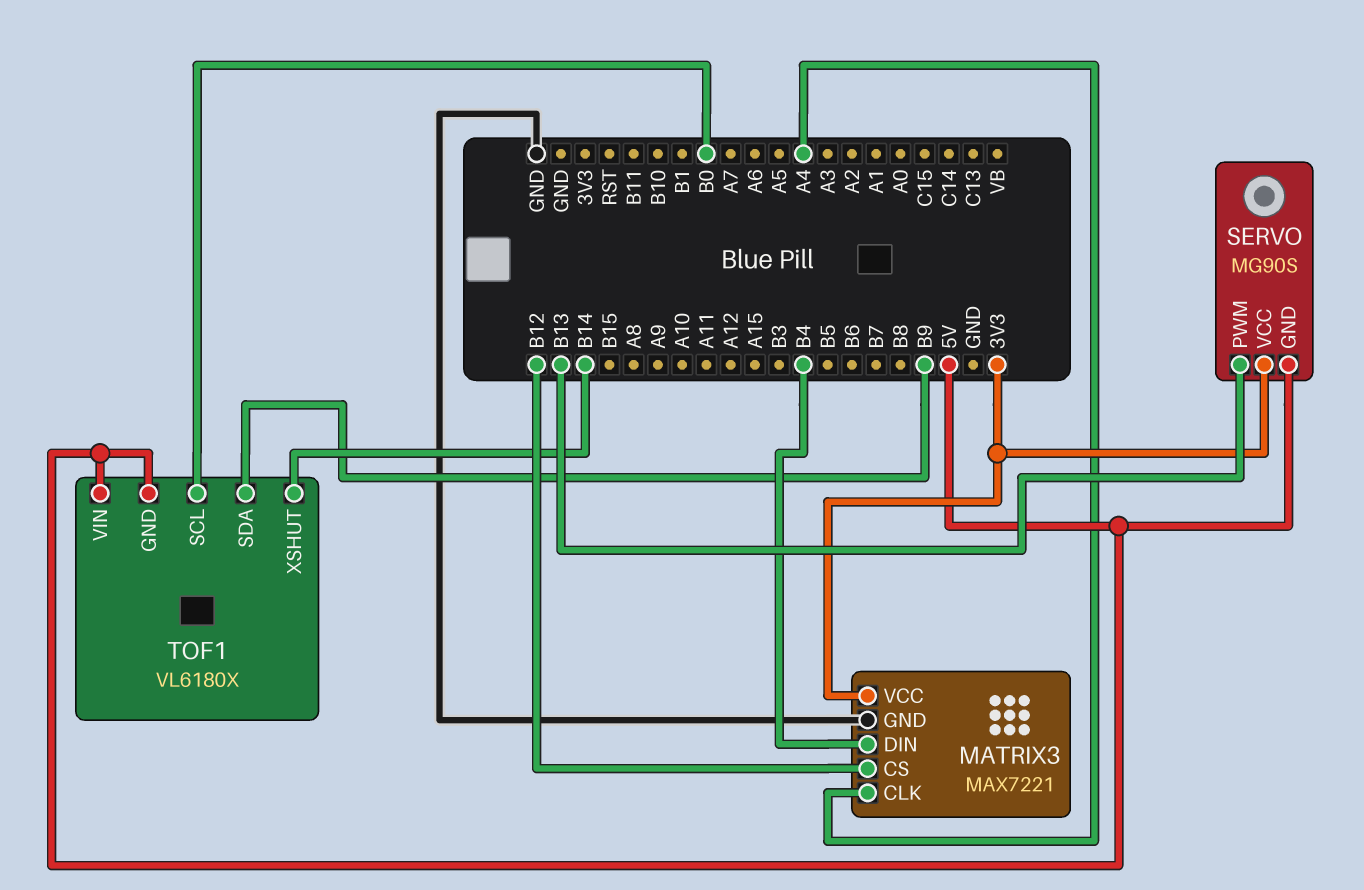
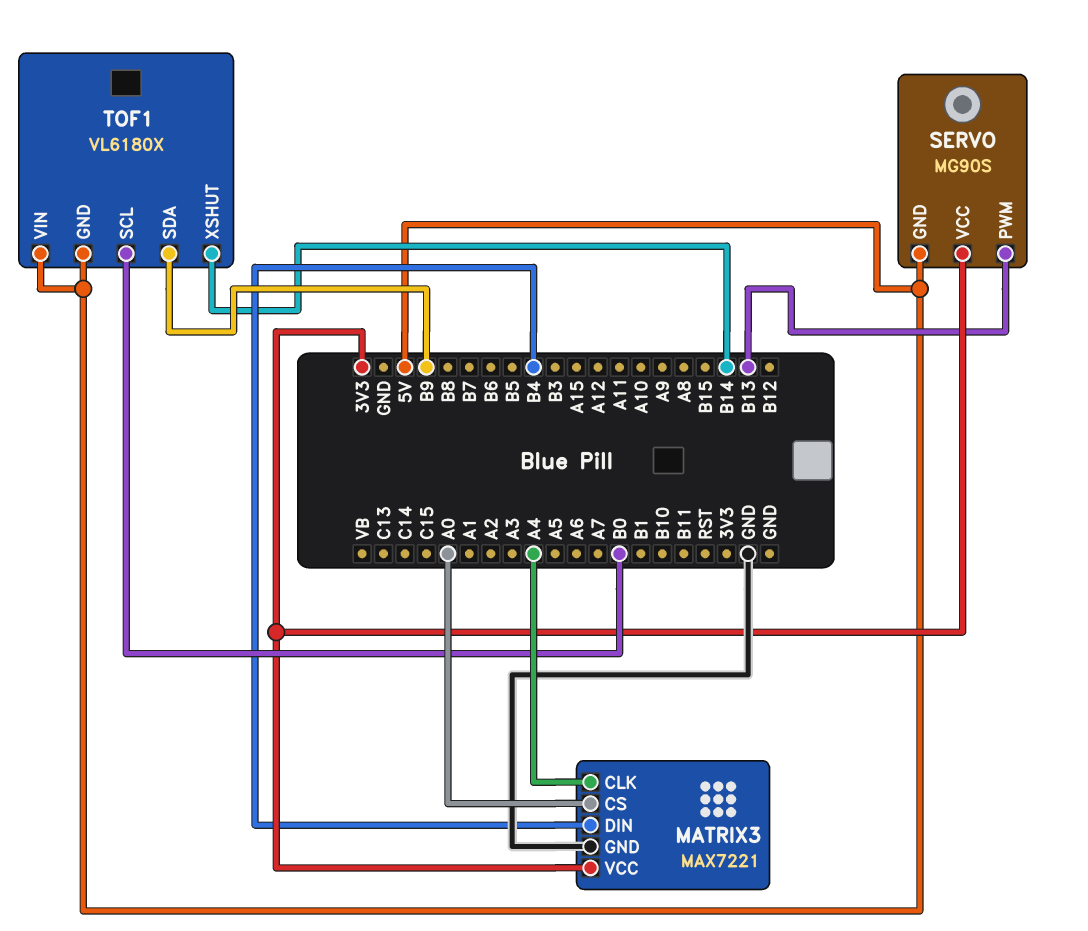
MATRIX3 pin CS: B12 -> A0

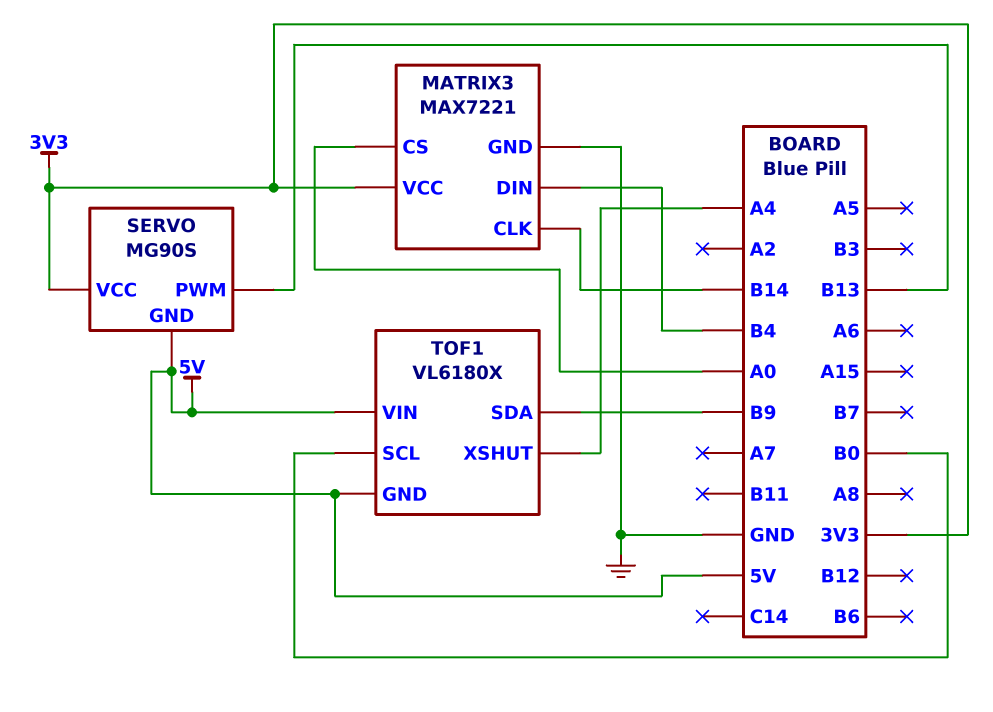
MATRIX3 pin CLK: A4 -> B14
TOF1 pin XSHUT: B14 -> A4

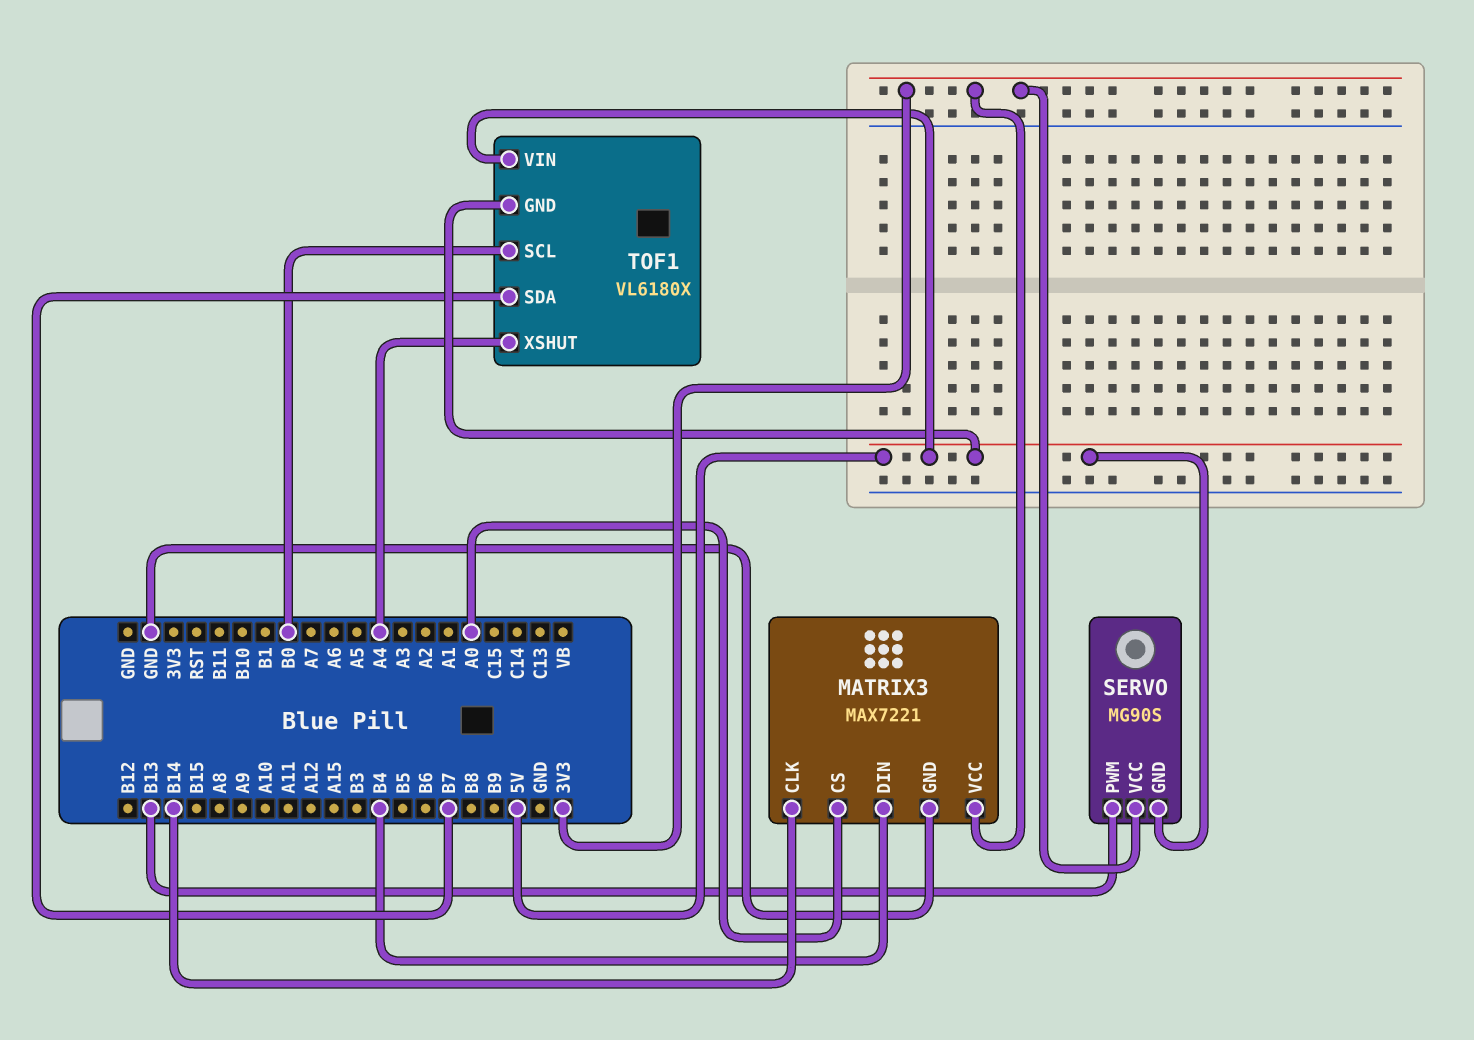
TOF1 pin SDA: B9 -> B7

